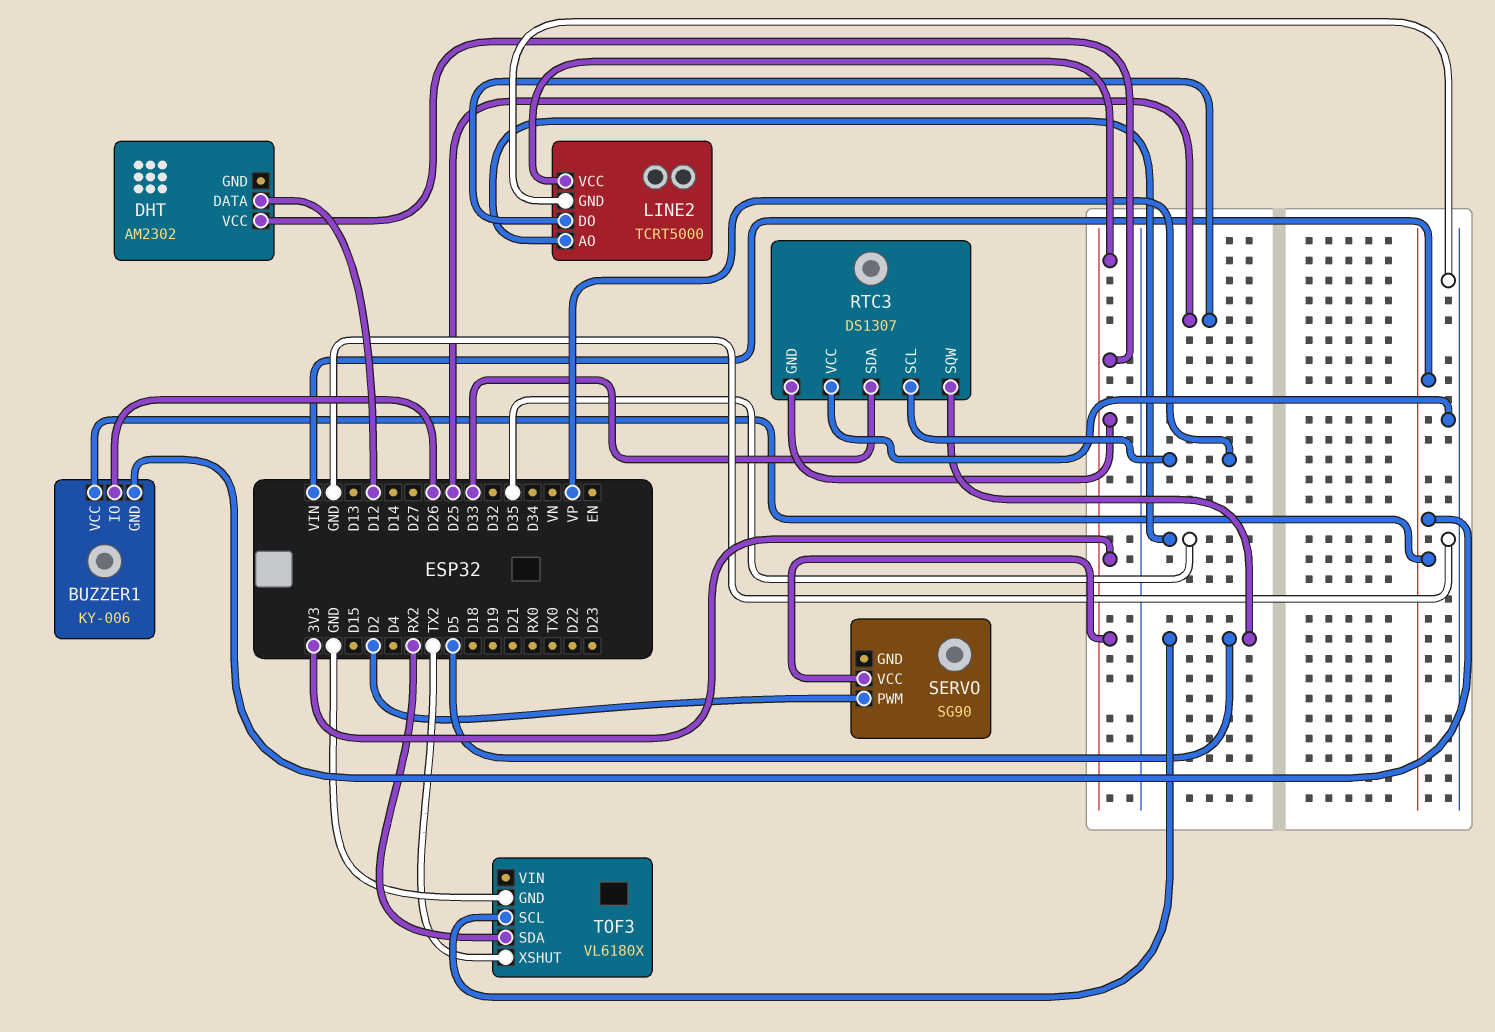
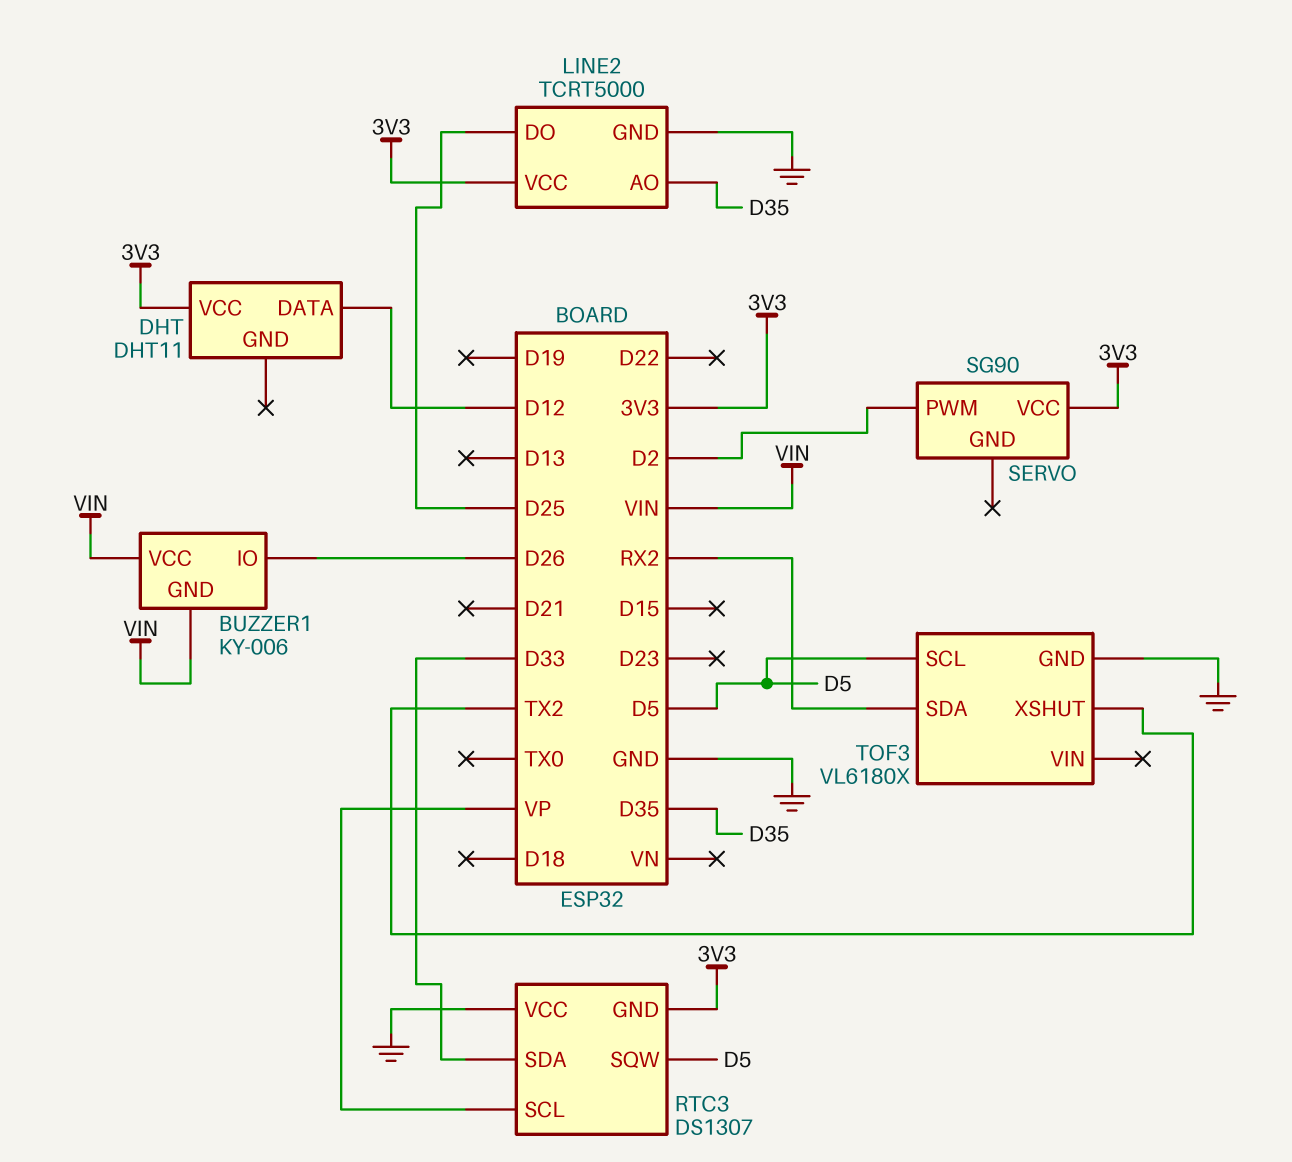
DHT: AM2302 -> DHT11

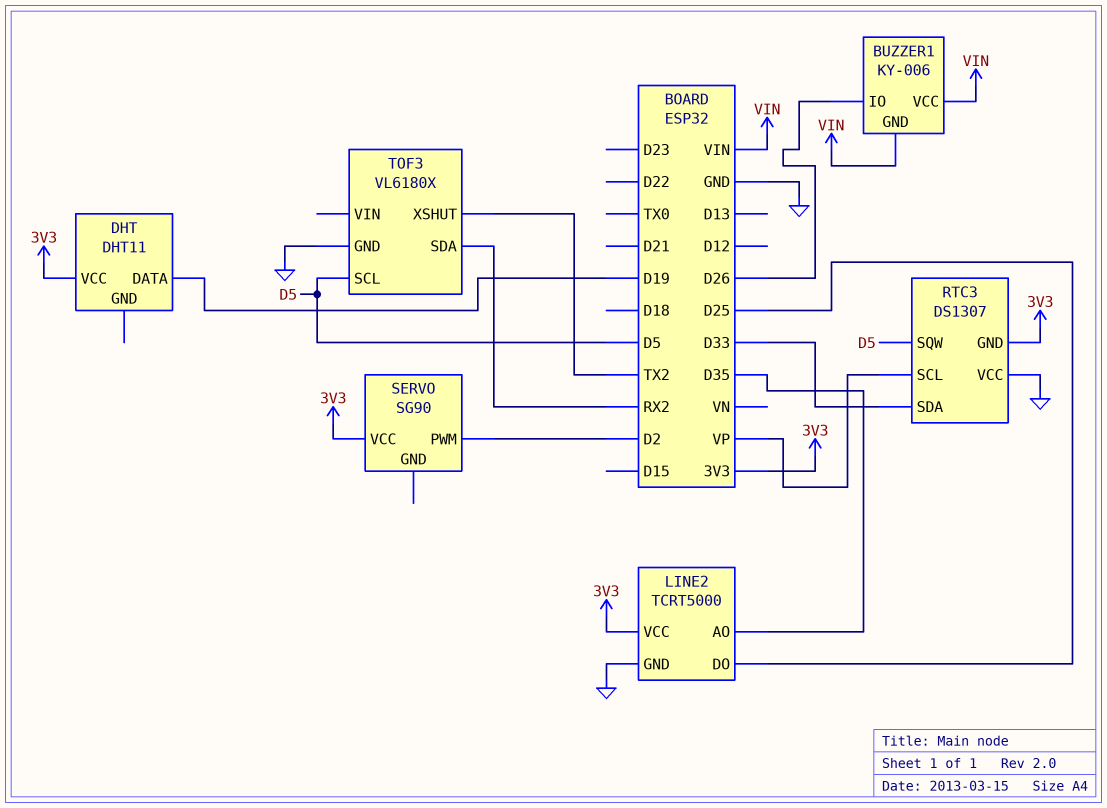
DHT pin DATA: D12 -> D19

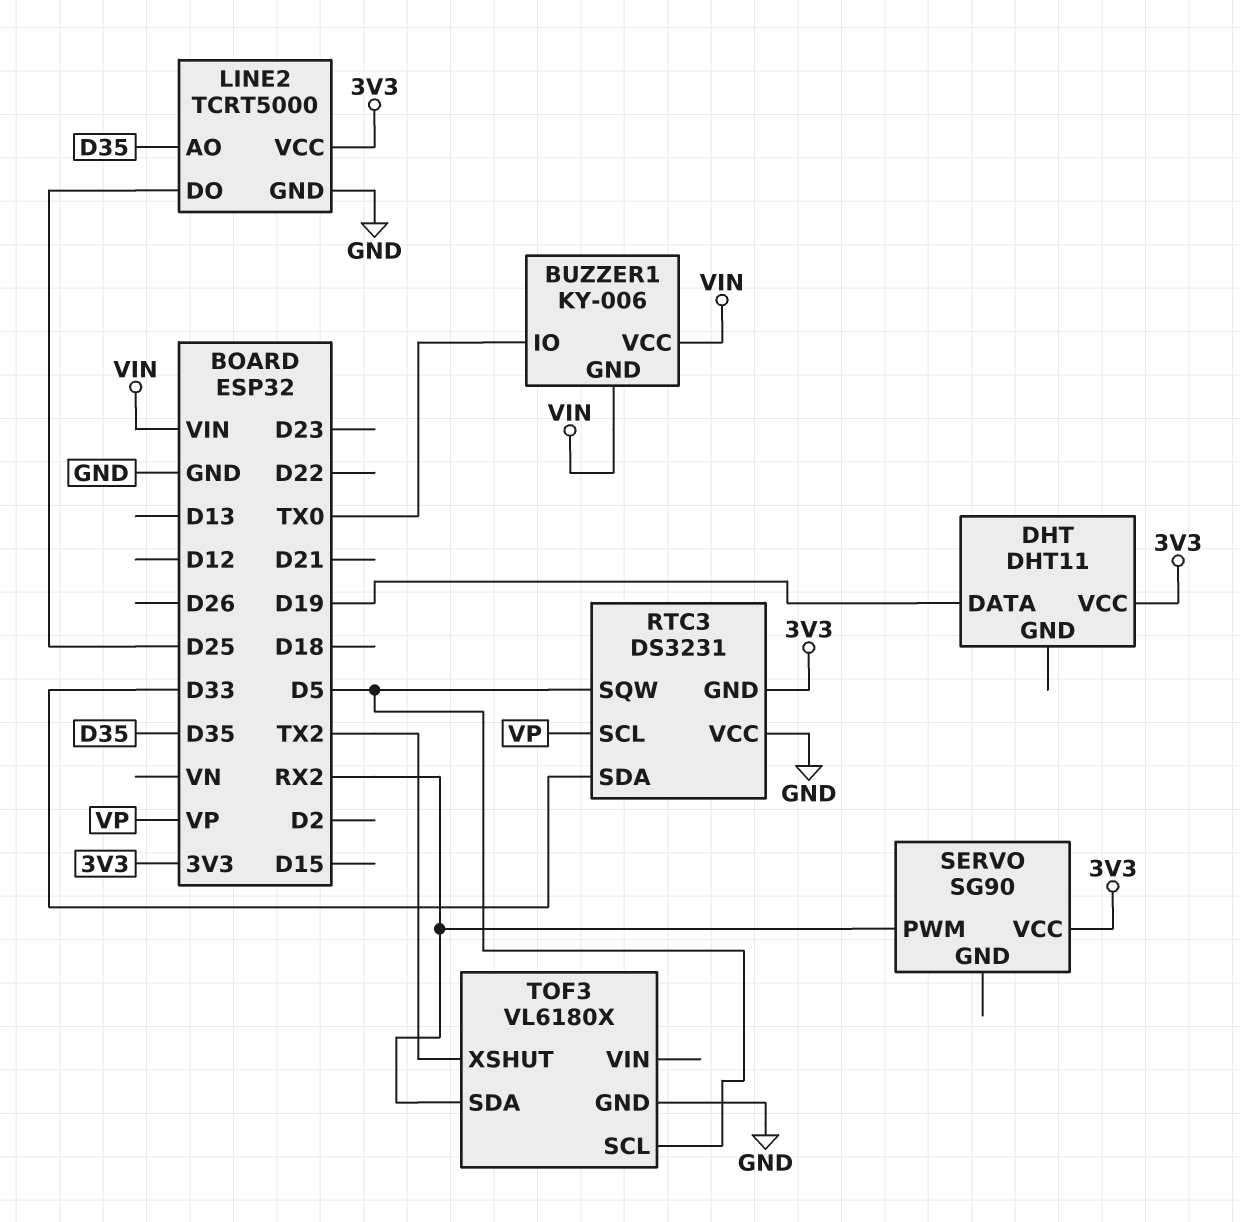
BUZZER1 pin IO: D26 -> TX0
RTC3: DS1307 -> DS3231
SERVO pin PWM: D2 -> RX2

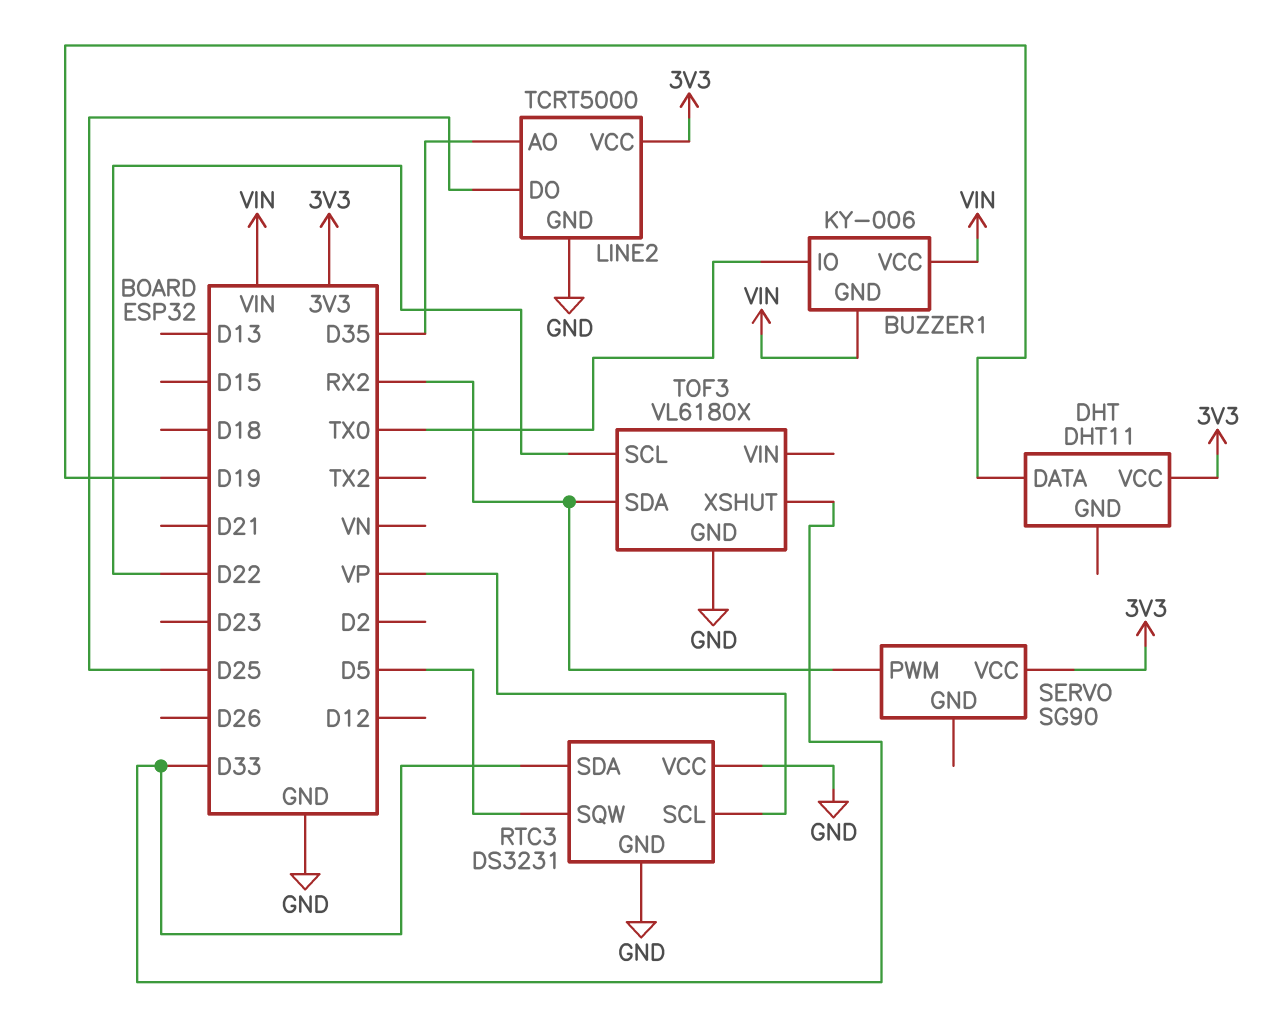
RTC3 pin GND: 3V3 -> GND
TOF3 pin SCL: D5 -> D22
TOF3 pin XSHUT: TX2 -> D33

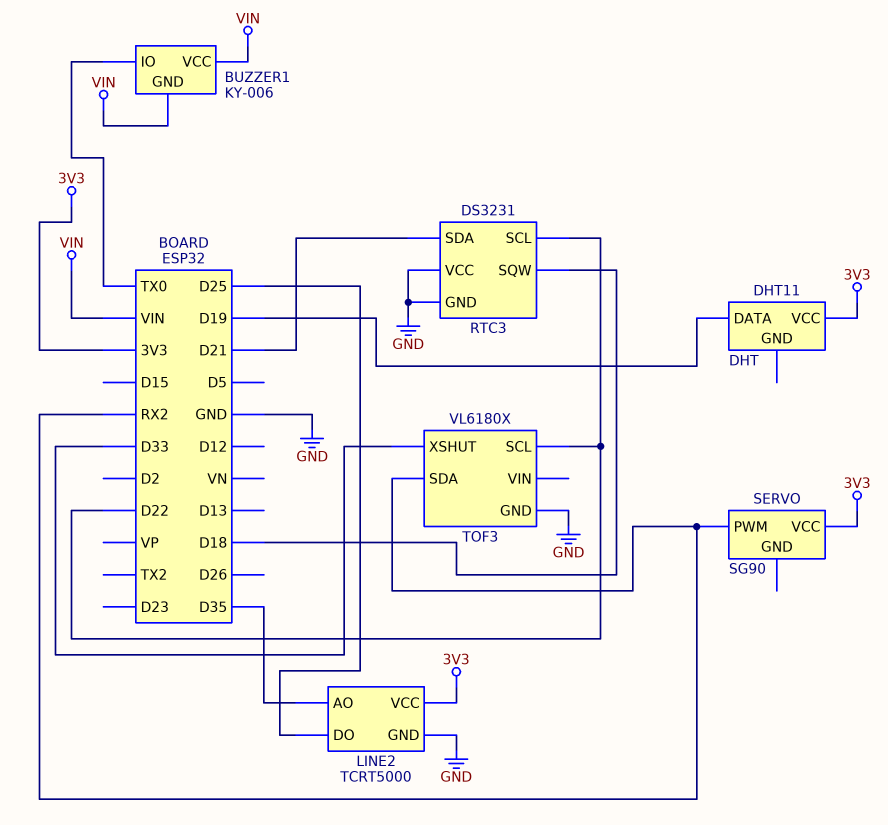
RTC3 pin SCL: VP -> D22
RTC3 pin SDA: D33 -> D21
RTC3 pin SQW: D5 -> D18

